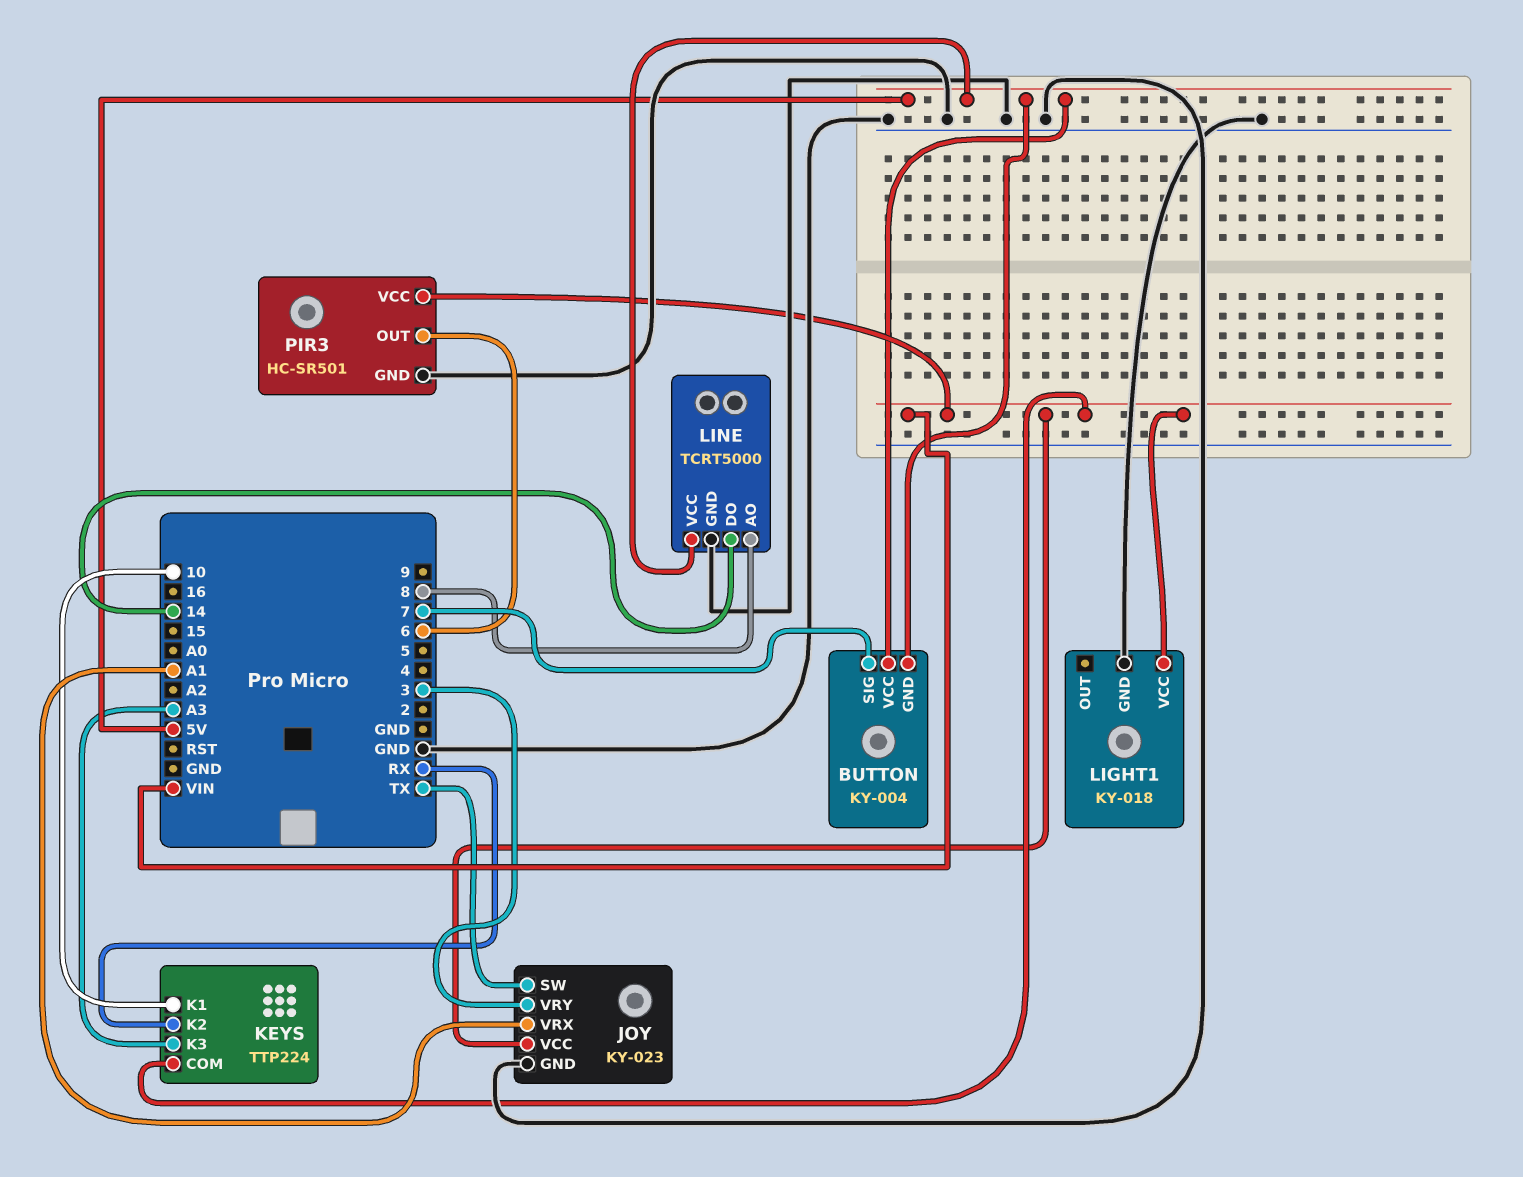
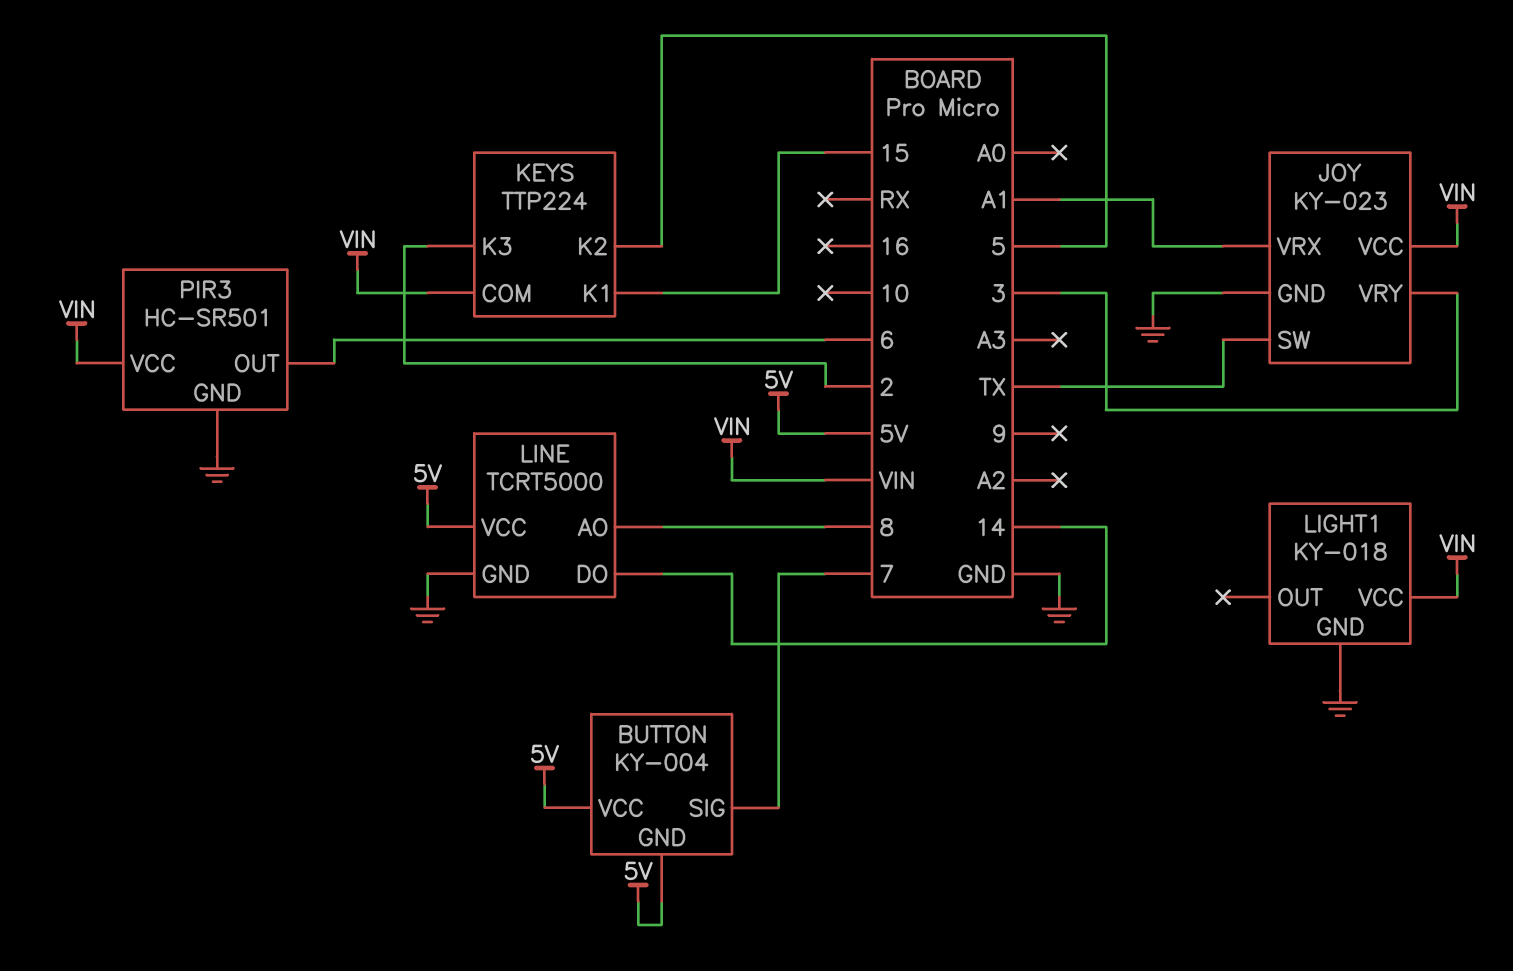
KEYS pin K1: 10 -> 15
KEYS pin K2: RX -> 5
KEYS pin K3: A3 -> 2

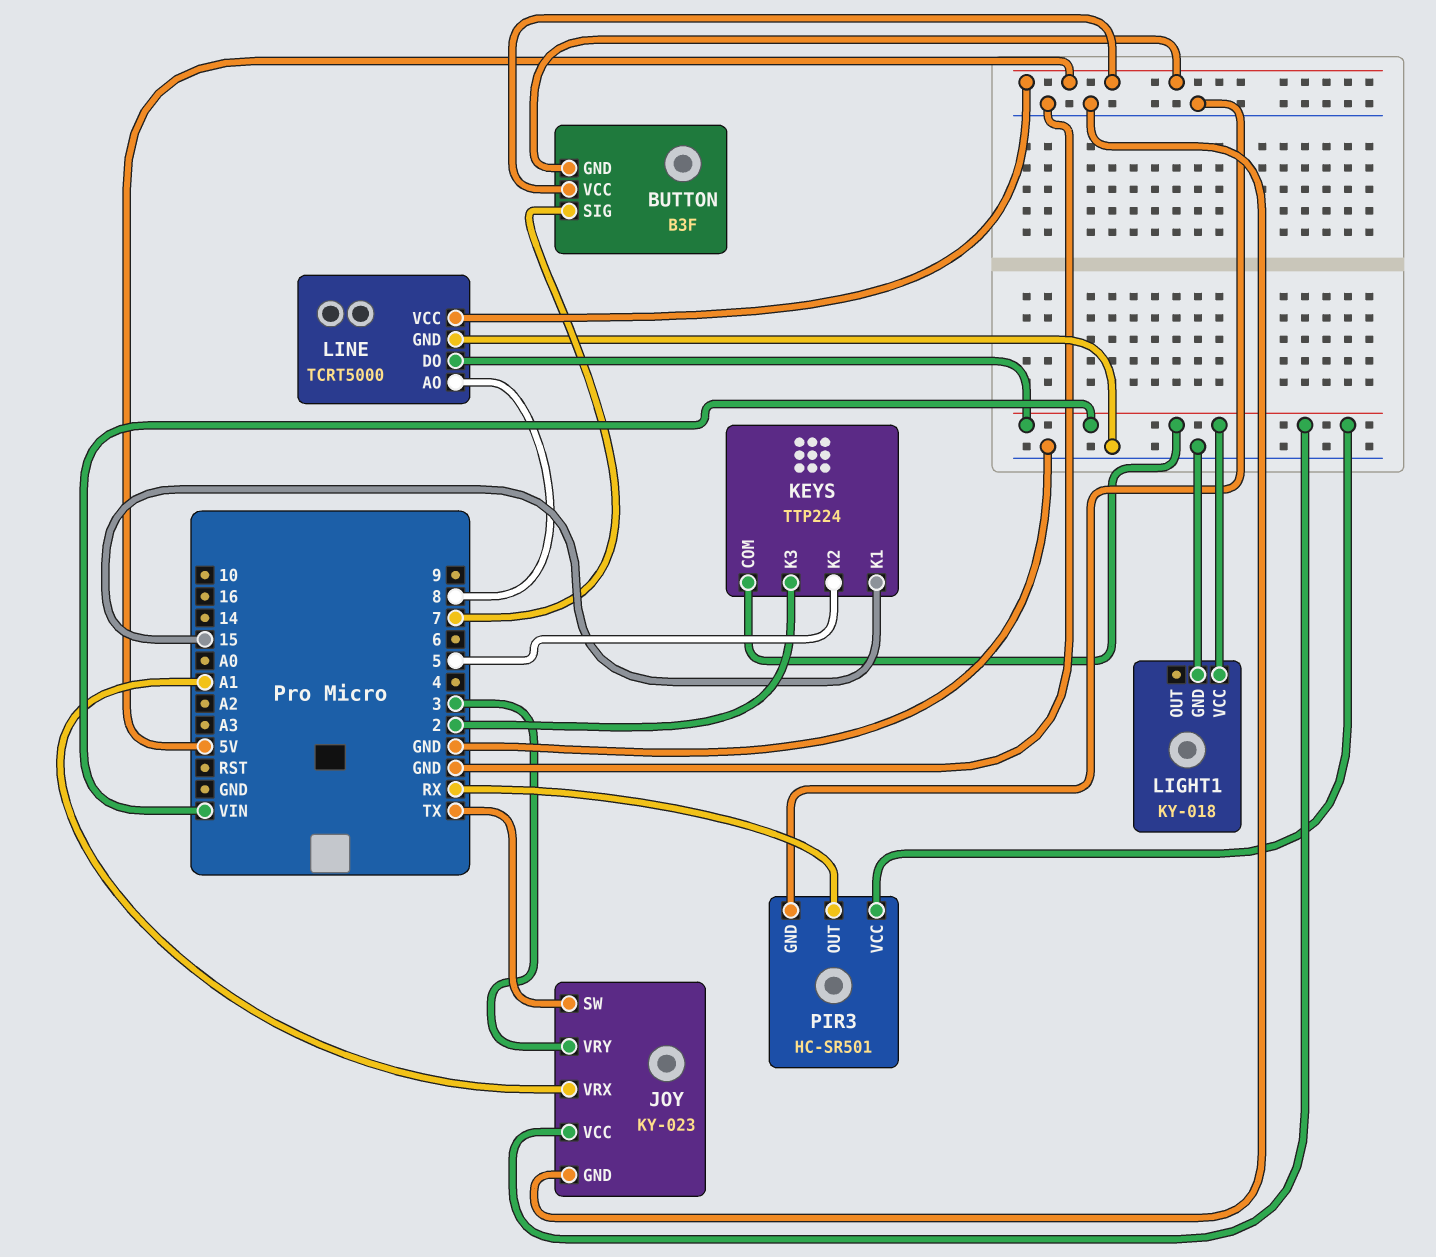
BUTTON: KY-004 -> B3F
LINE pin DO: 14 -> VIN
PIR3 pin OUT: 6 -> RX

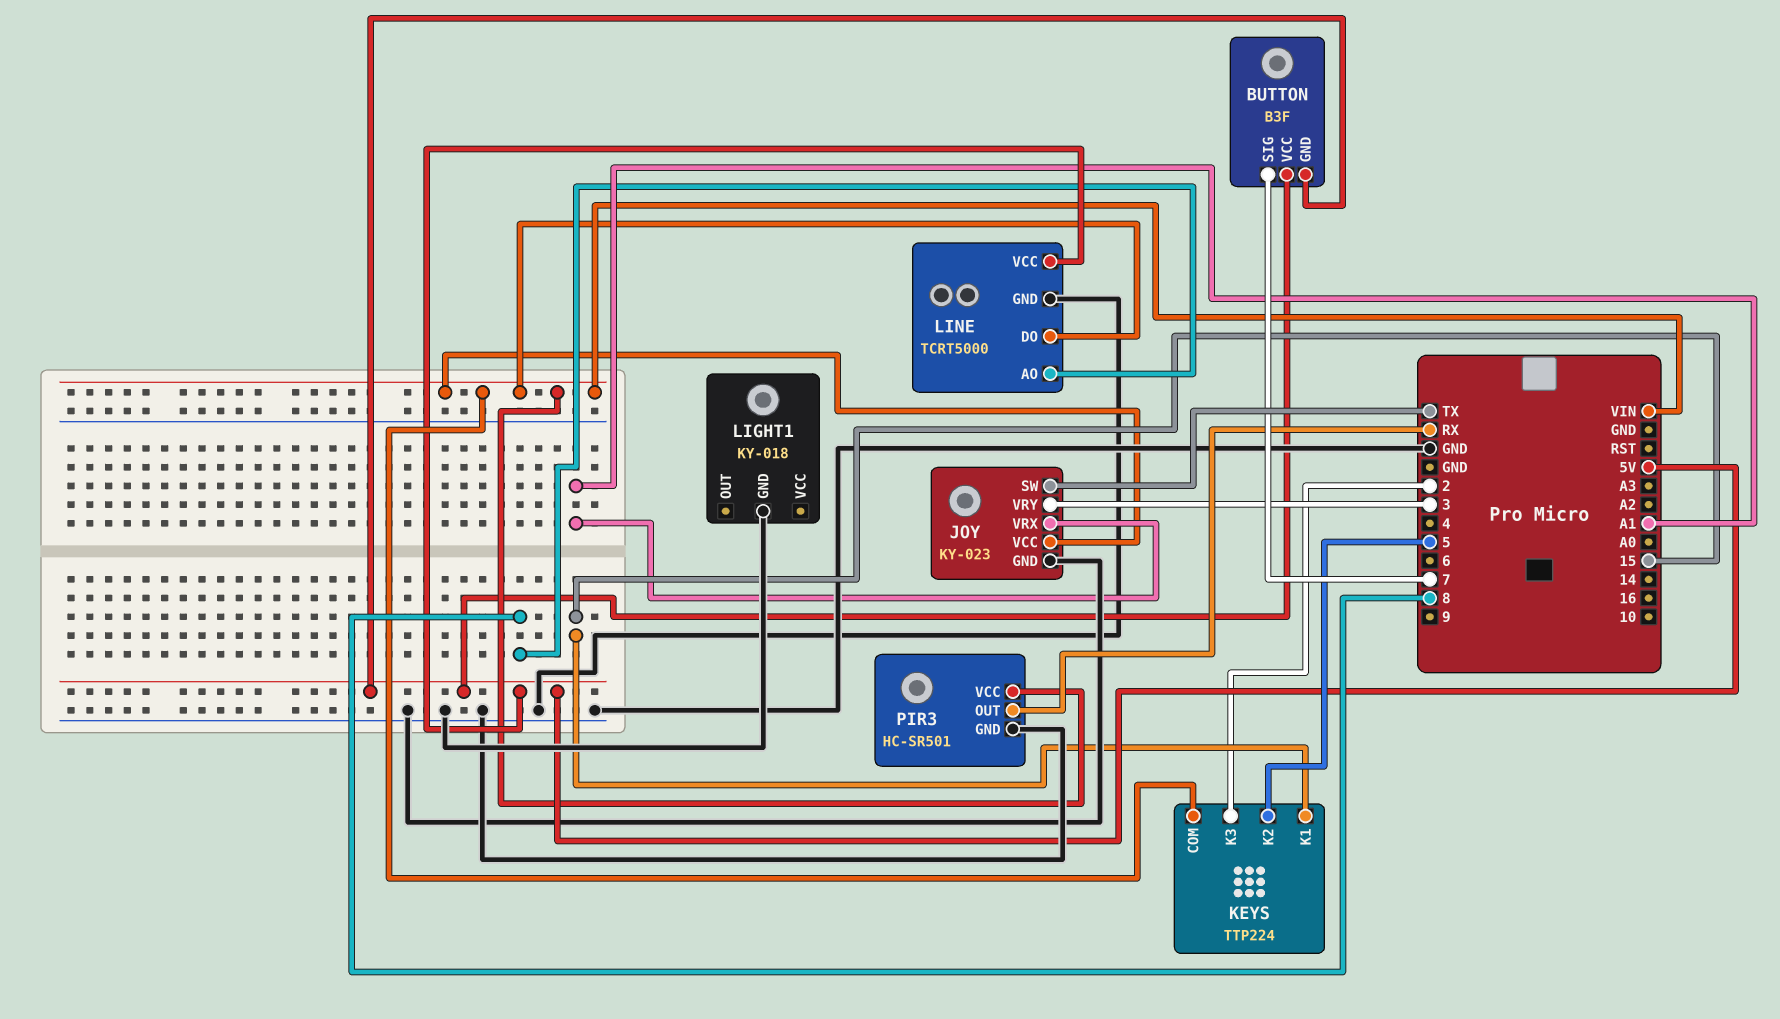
LIGHT1 pin VCC: VIN -> none

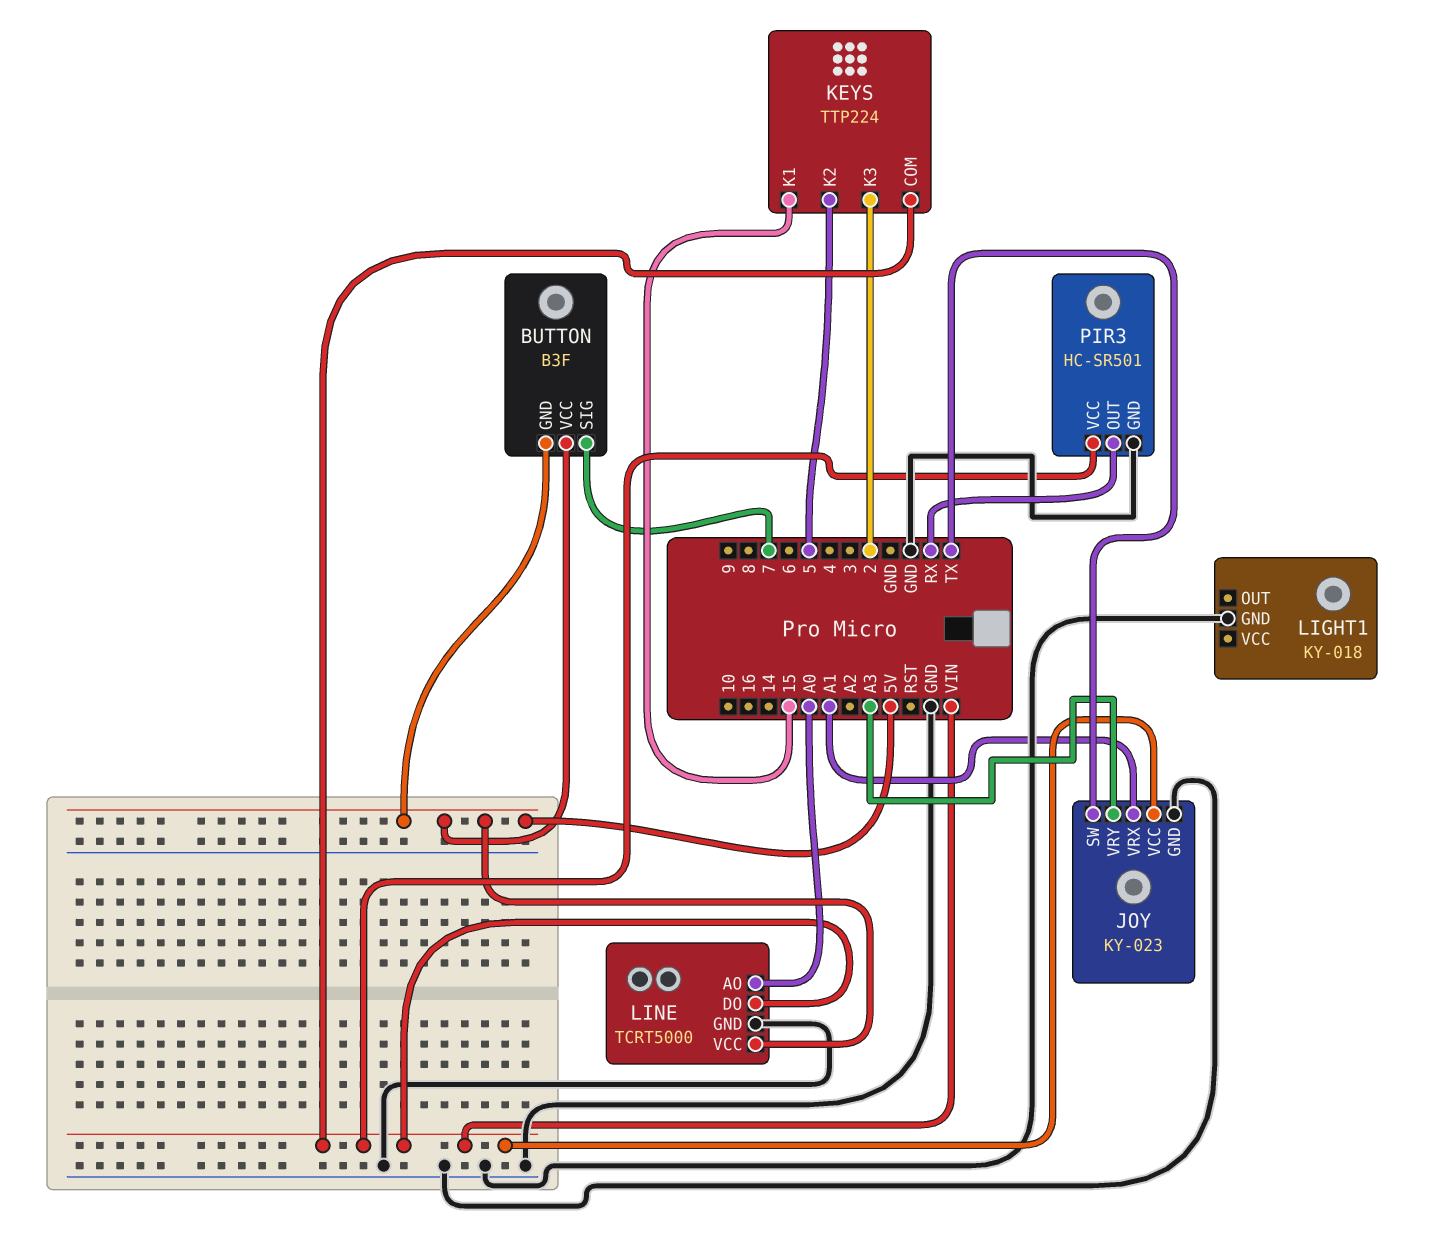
JOY pin VRY: 3 -> A3
LINE pin AO: 8 -> A0

